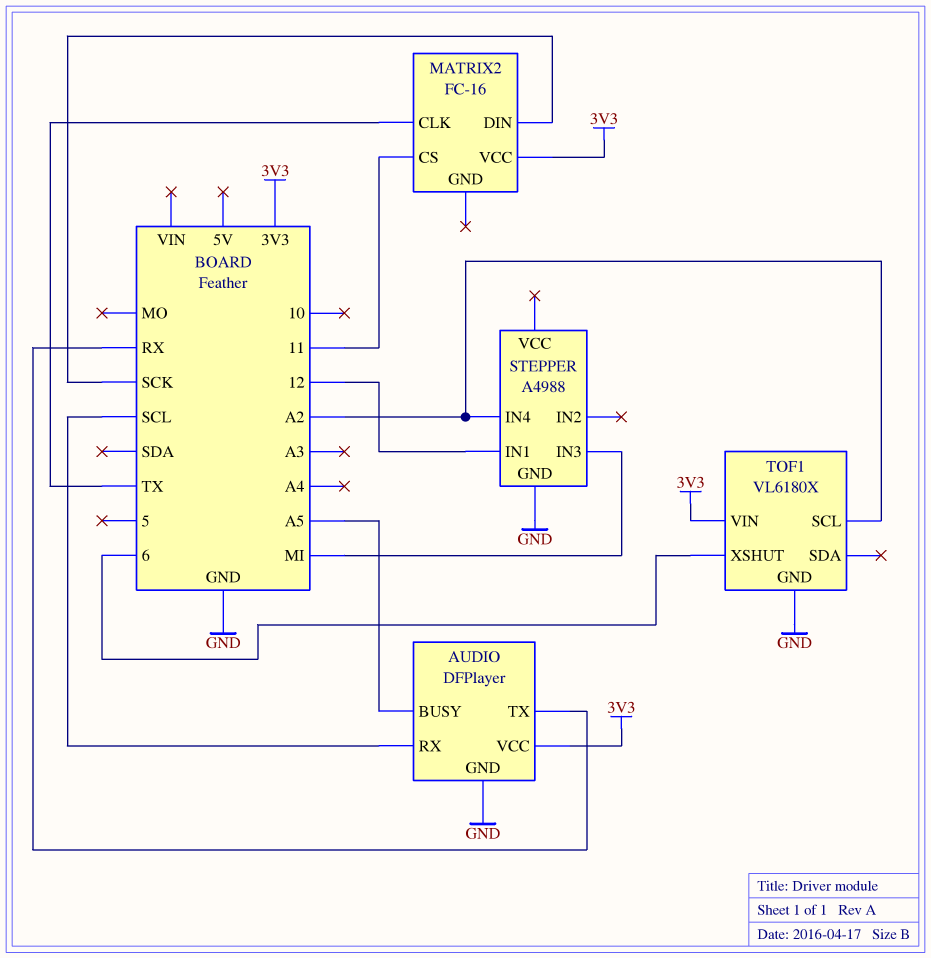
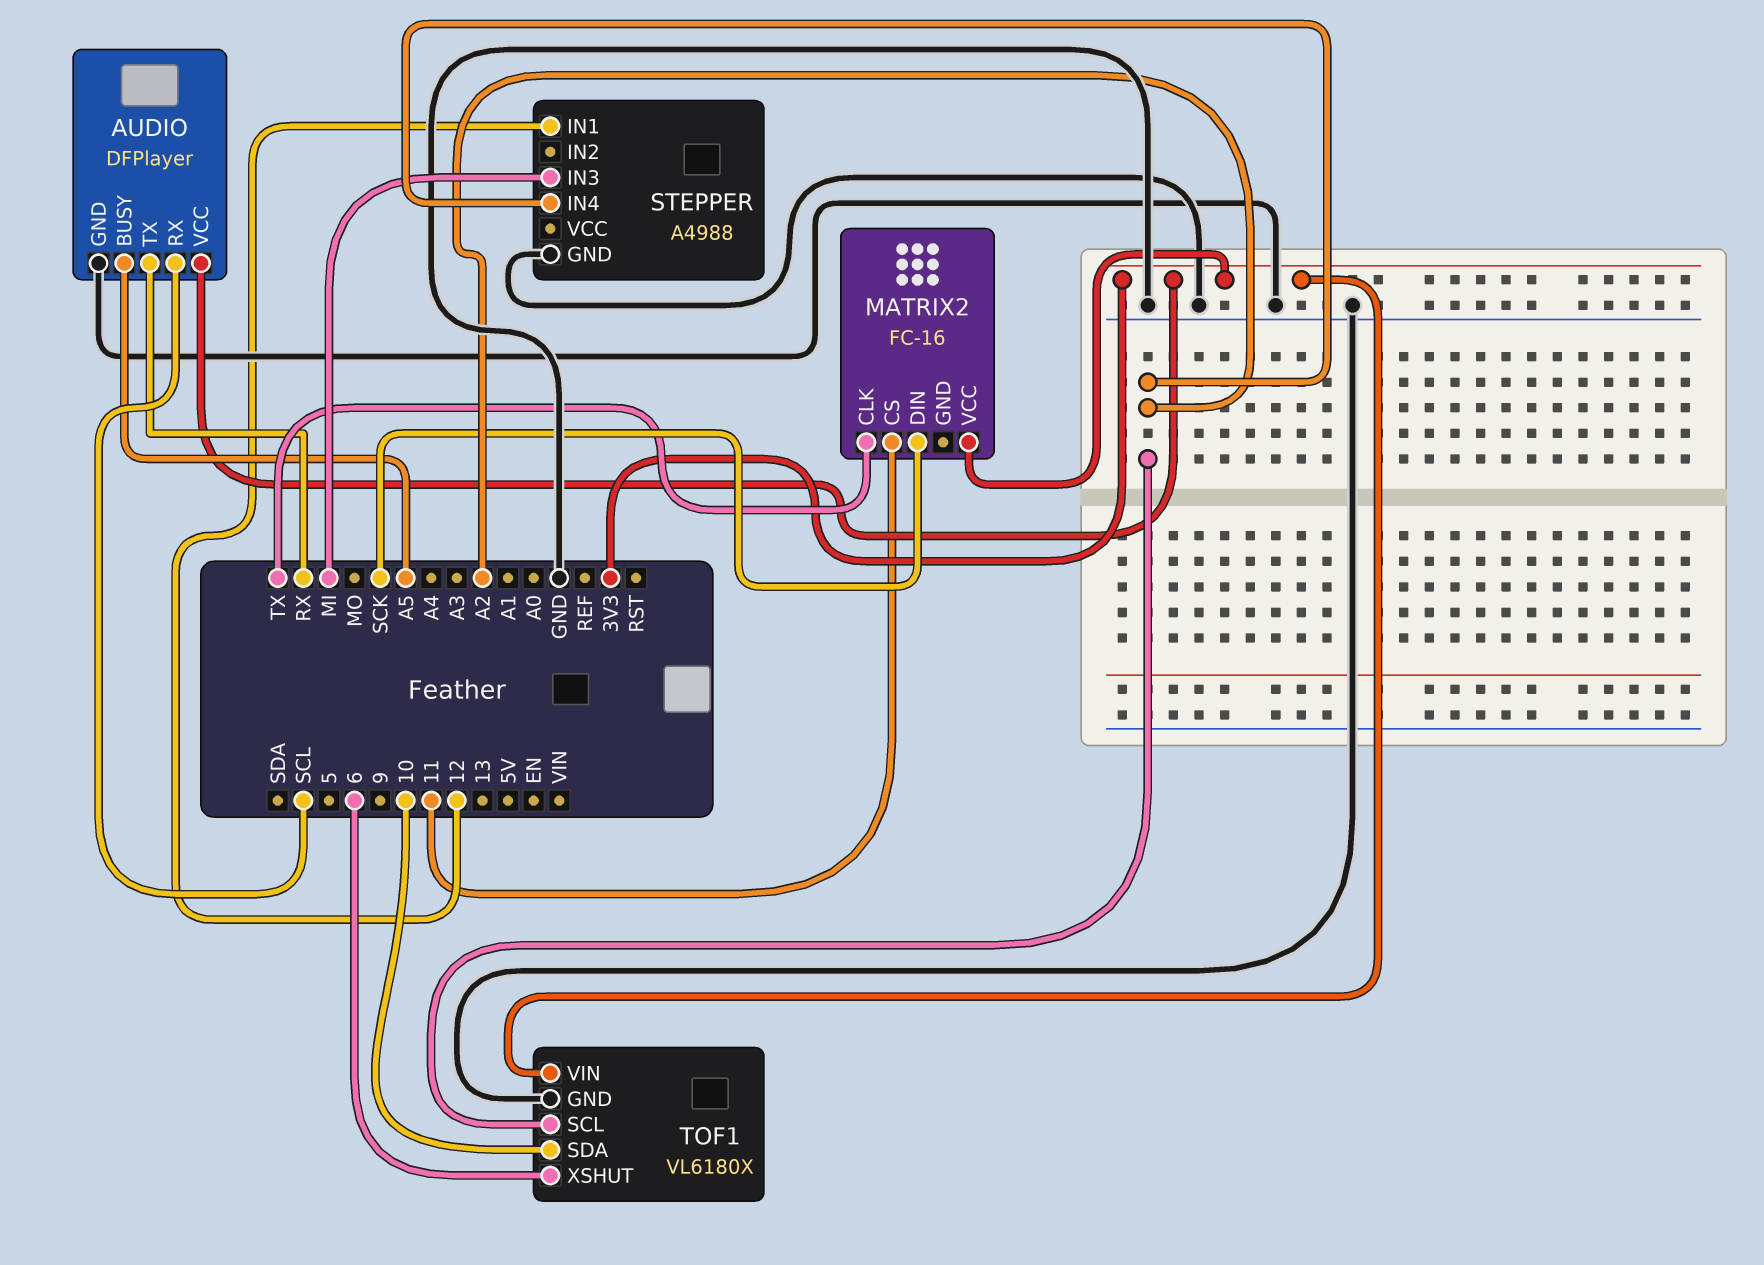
TOF1 pin SDA: none -> 10

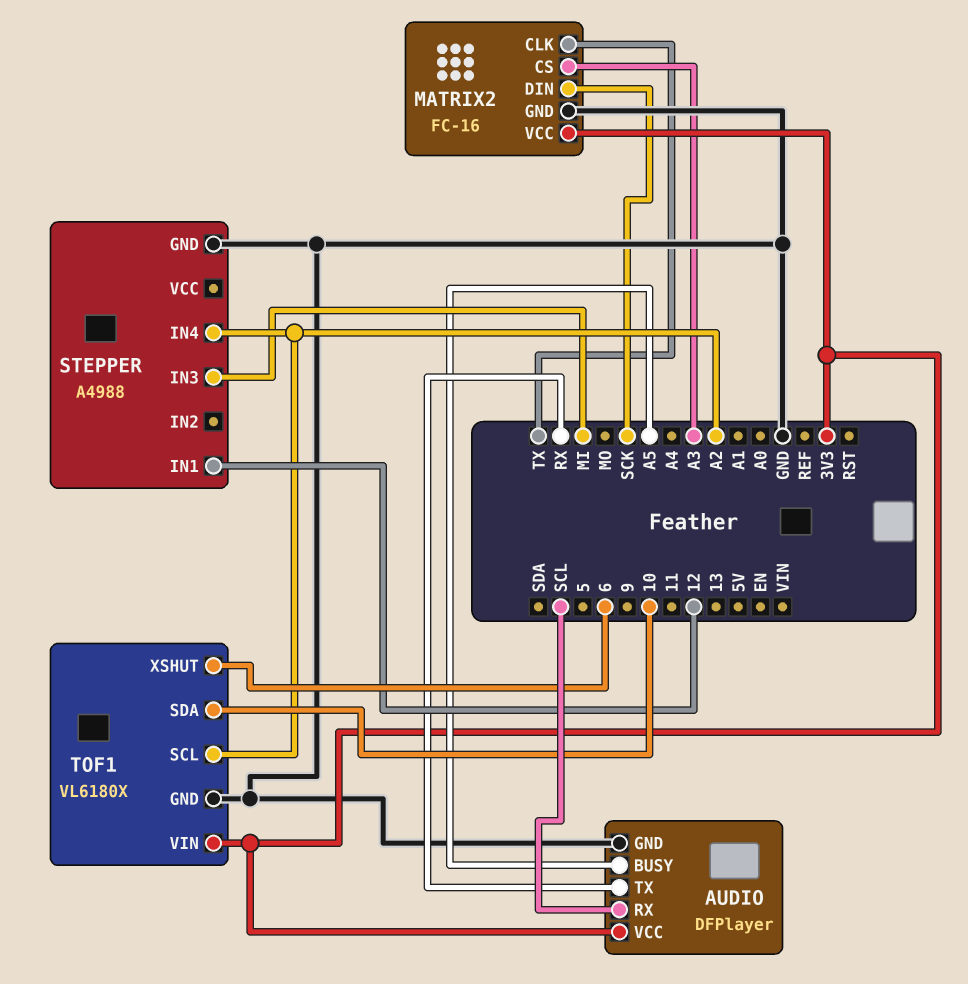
MATRIX2 pin CS: 11 -> A3
MATRIX2 pin GND: none -> GND

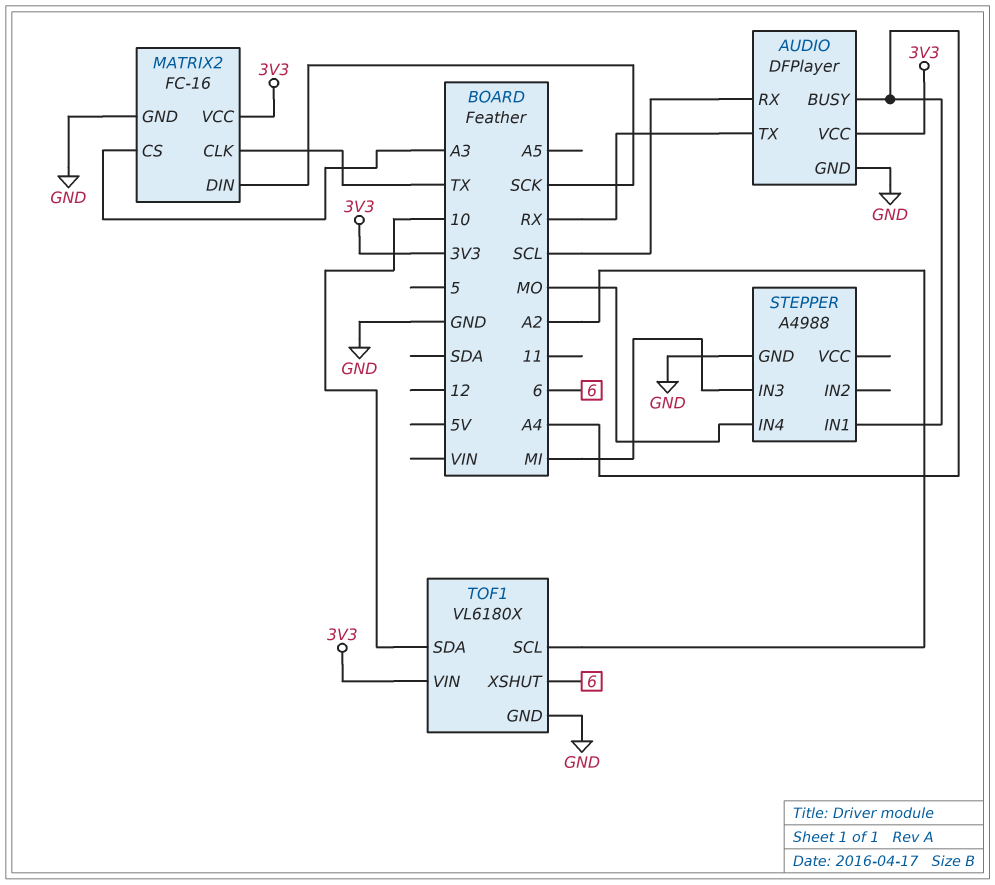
AUDIO pin BUSY: A5 -> A4
STEPPER pin IN1: 12 -> A4
STEPPER pin IN4: A2 -> MO

